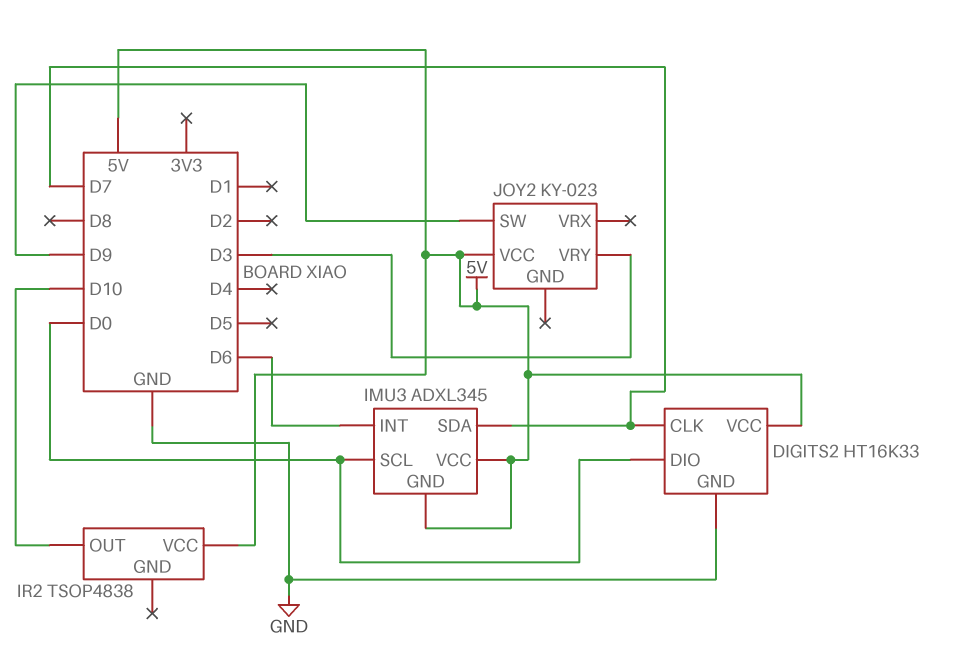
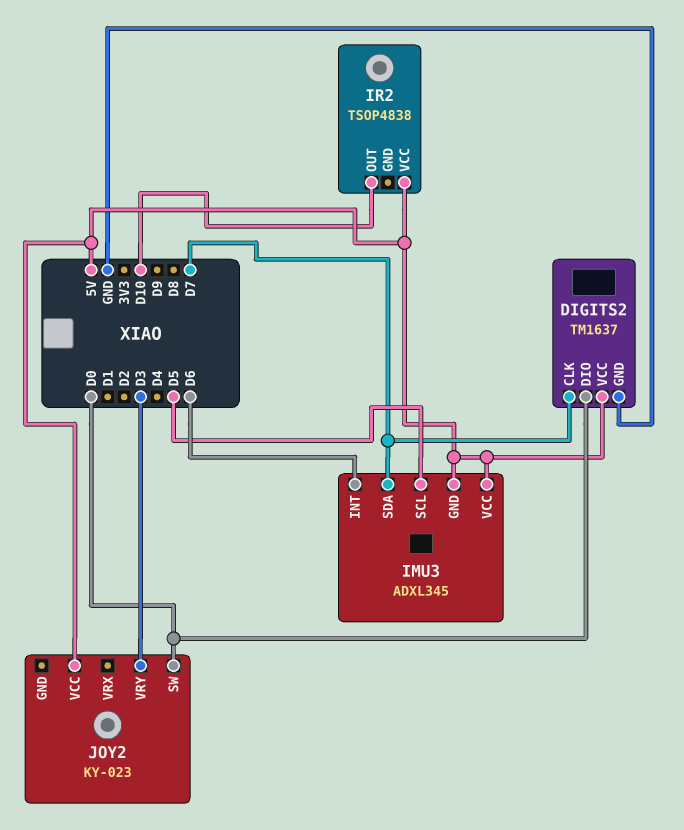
DIGITS2: HT16K33 -> TM1637
IMU3 pin SCL: D0 -> D5
JOY2 pin SW: D9 -> D0

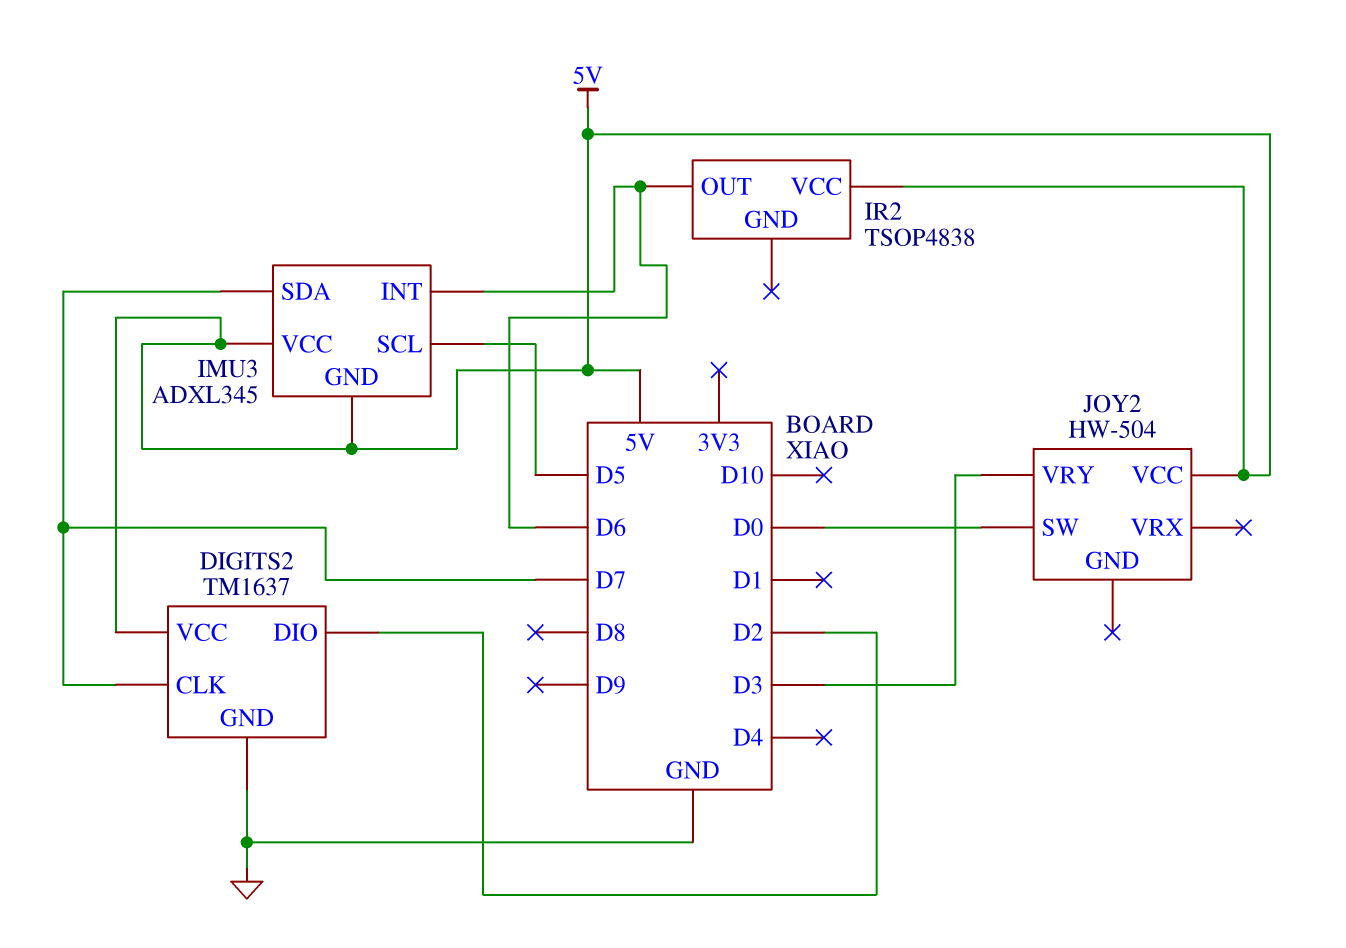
DIGITS2 pin DIO: D0 -> D2
IR2 pin OUT: D10 -> D6
JOY2: KY-023 -> HW-504

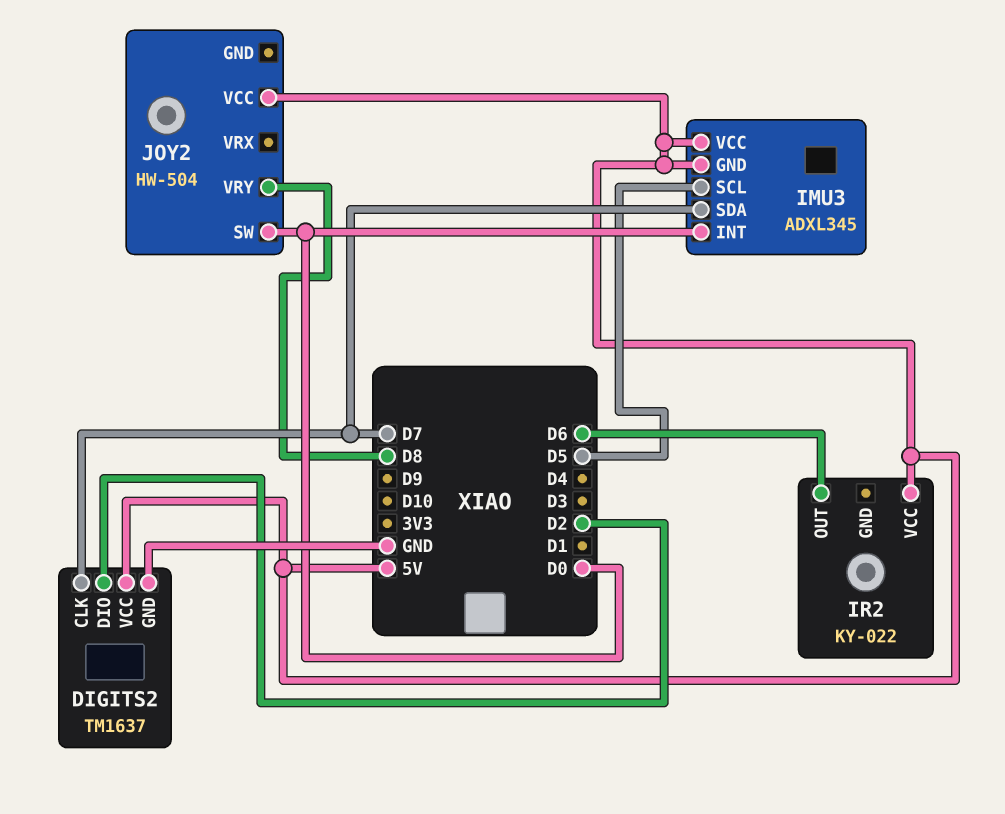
IMU3 pin INT: D6 -> D0
IR2: TSOP4838 -> KY-022
JOY2 pin VRY: D3 -> D8

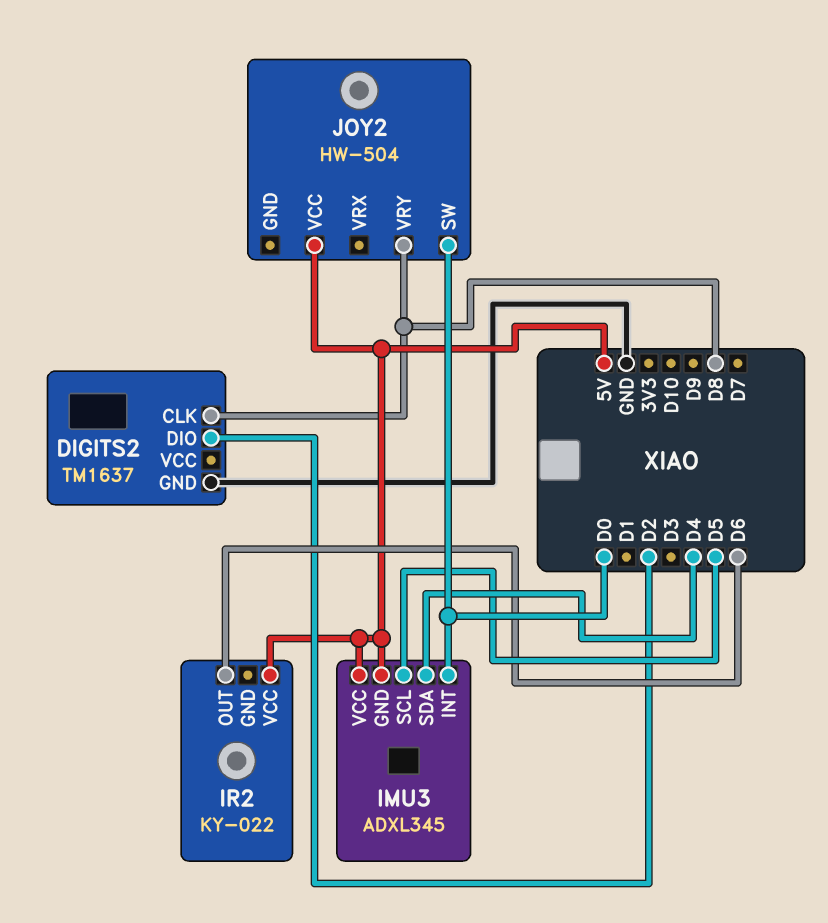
DIGITS2 pin CLK: D7 -> D8
DIGITS2 pin VCC: 5V -> none
IMU3 pin SDA: D7 -> D4

